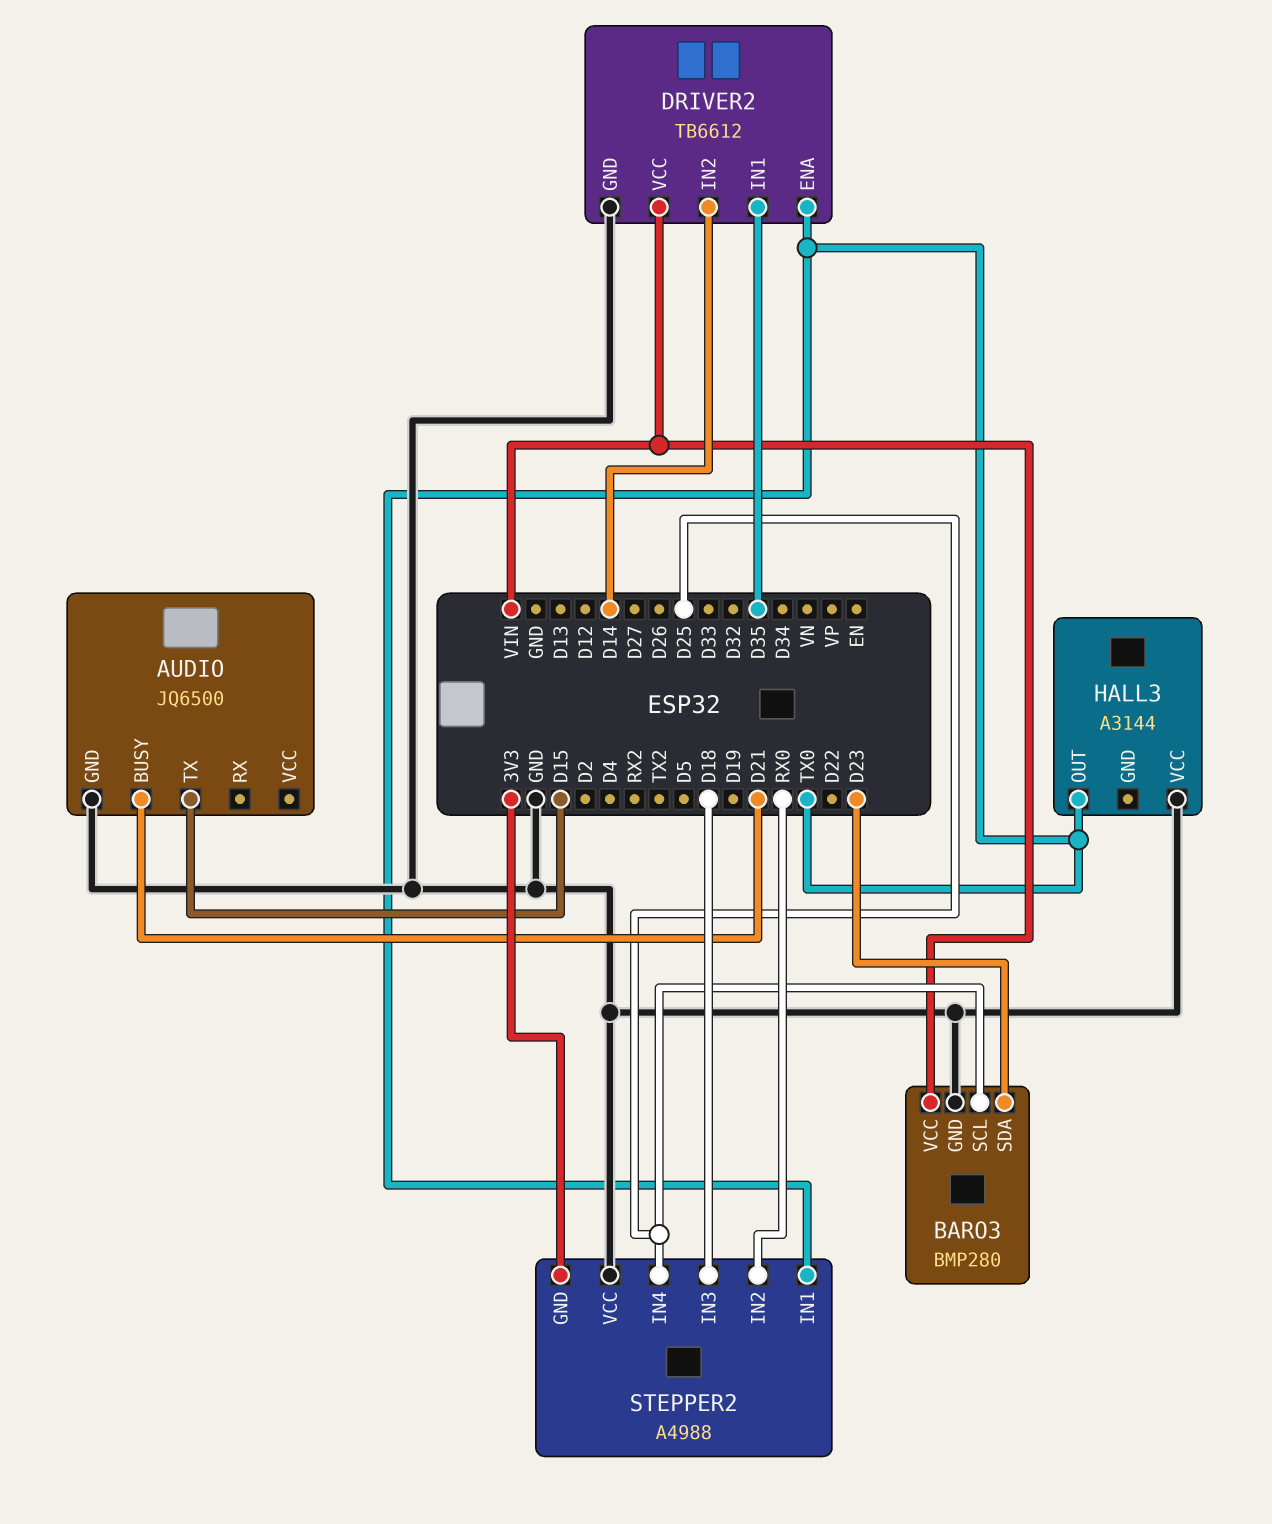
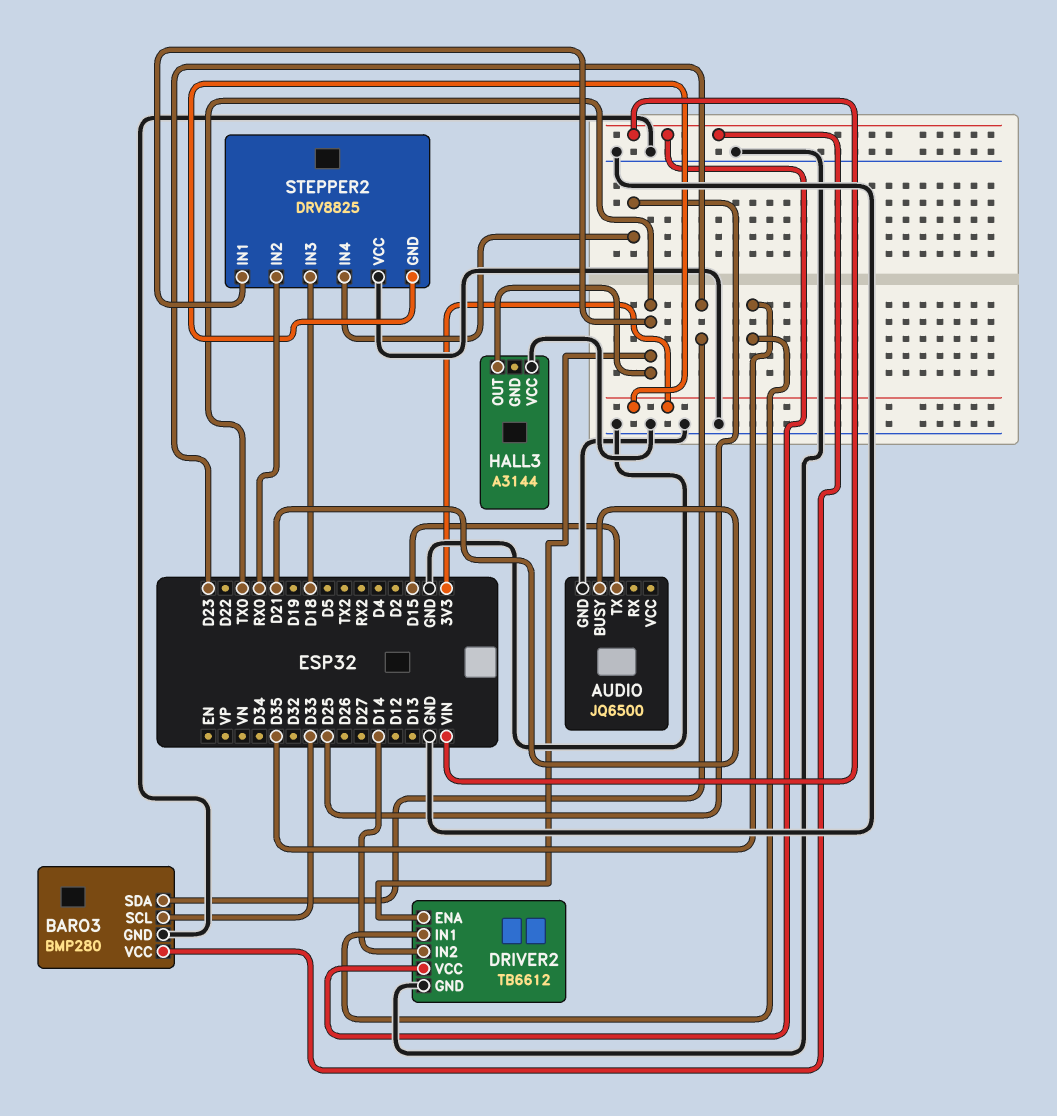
BARO3 pin SCL: D25 -> D33
STEPPER2: A4988 -> DRV8825

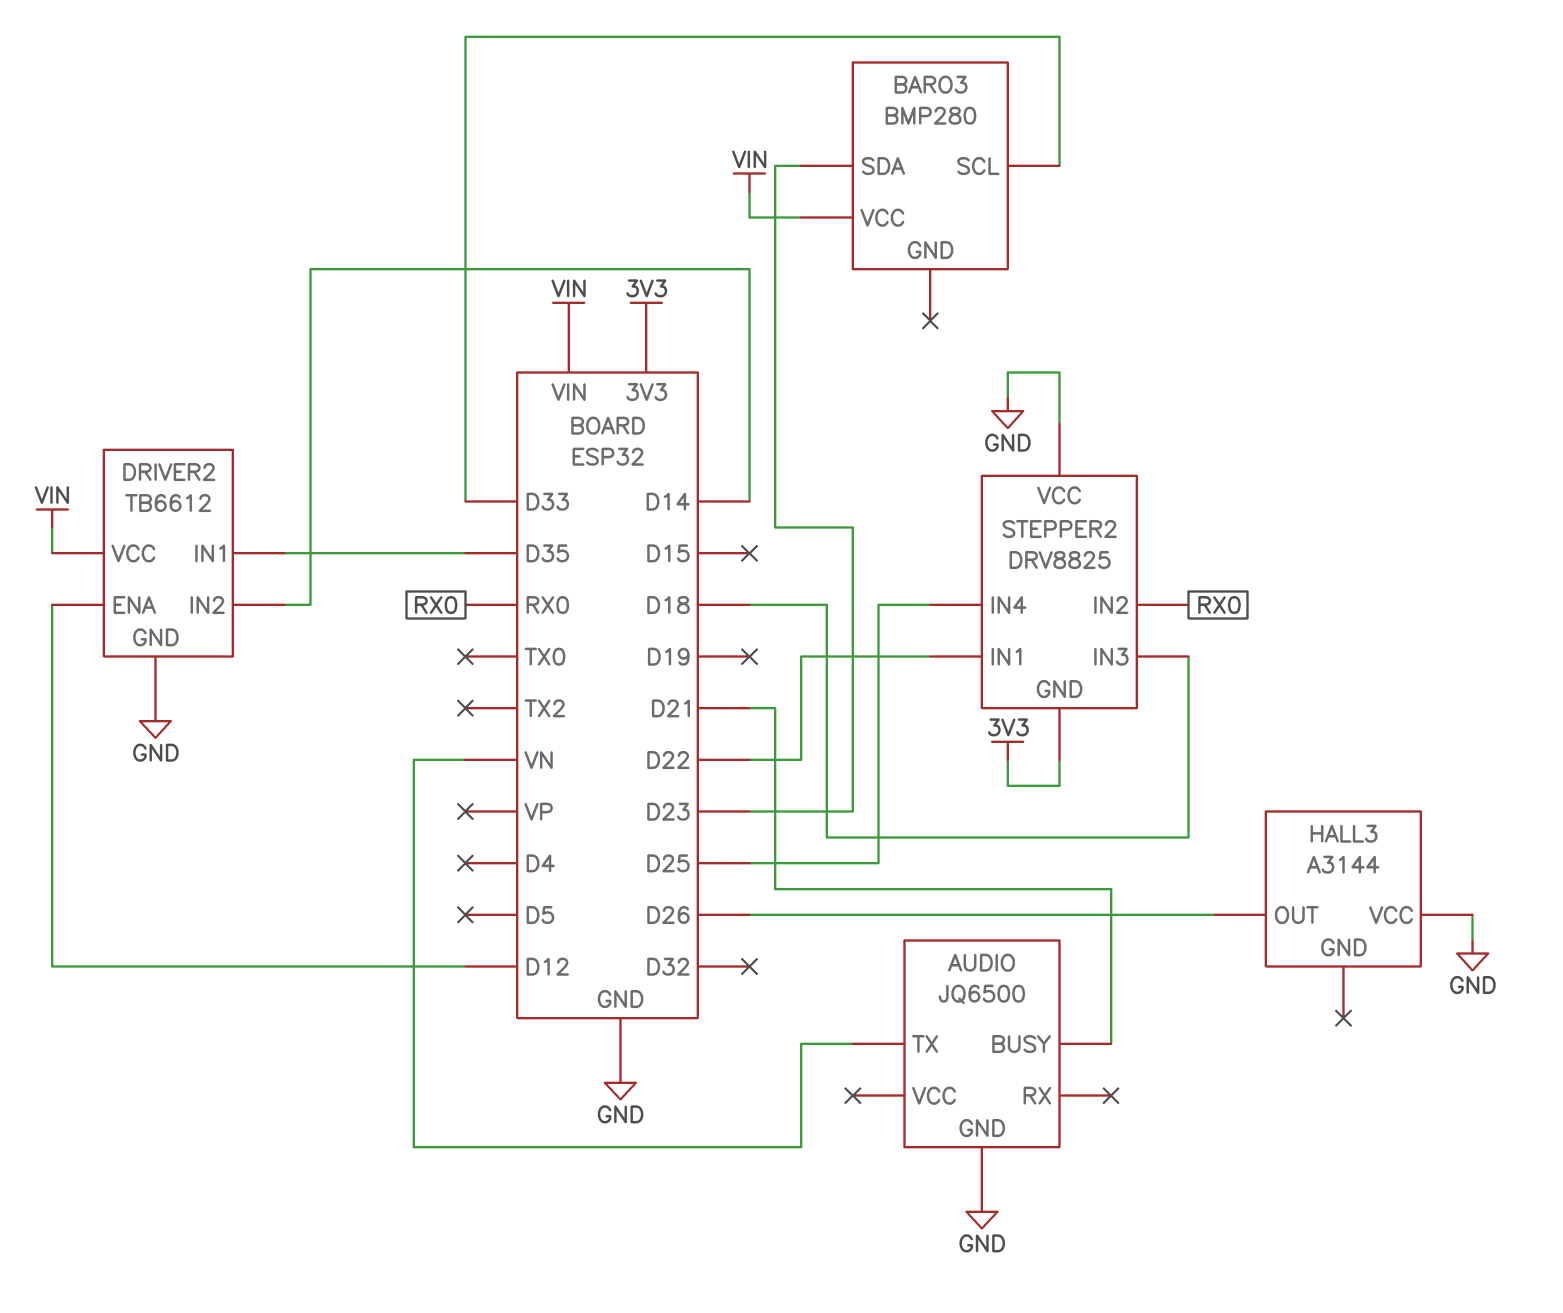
AUDIO pin TX: D15 -> VN
BARO3 pin GND: GND -> none
DRIVER2 pin ENA: TX0 -> D12
HALL3 pin OUT: TX0 -> D26
STEPPER2 pin IN1: TX0 -> D22

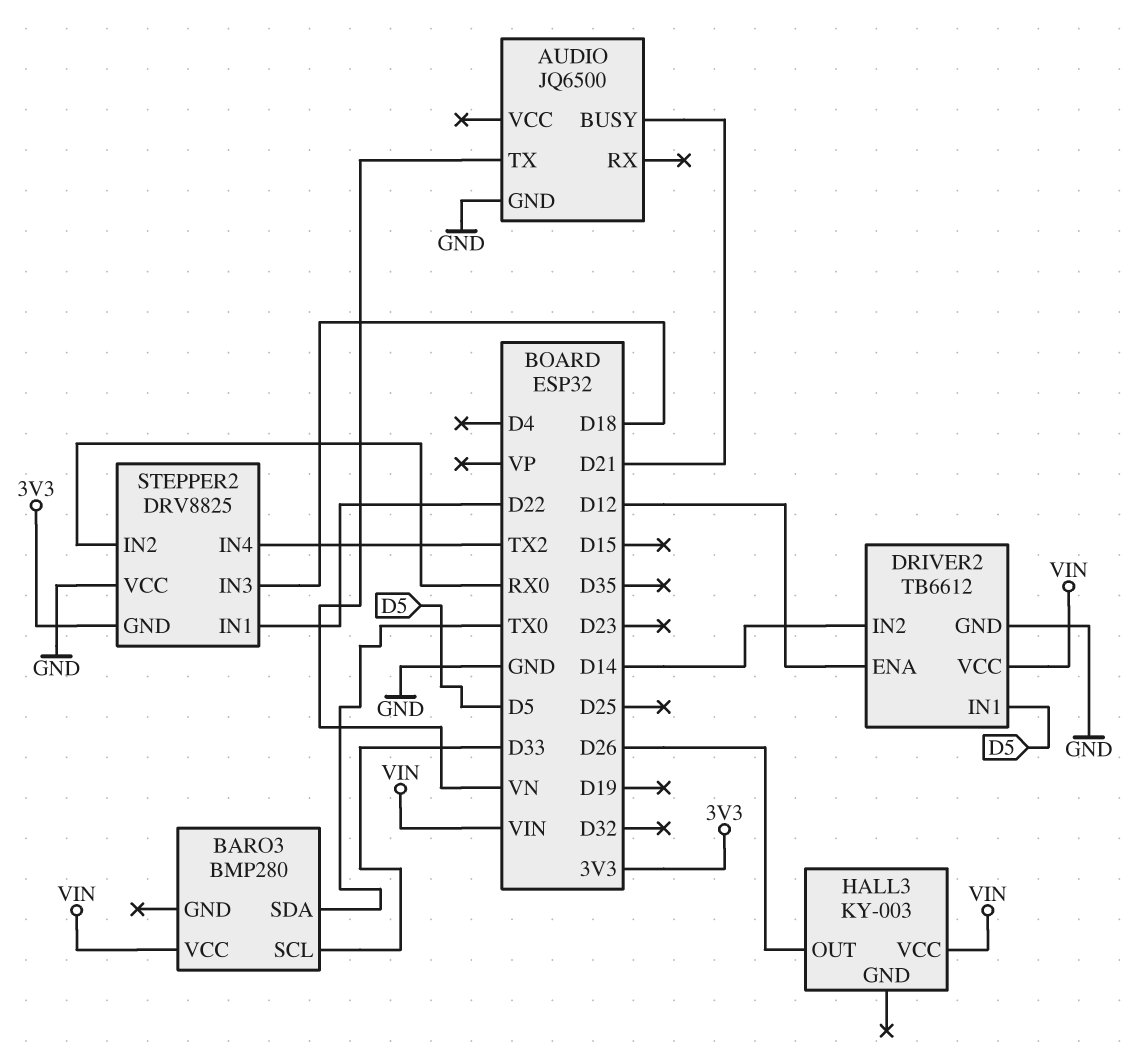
BARO3 pin SDA: D23 -> TX0
DRIVER2 pin IN1: D35 -> D5
HALL3: A3144 -> KY-003
HALL3 pin VCC: GND -> VIN
STEPPER2 pin IN4: D25 -> TX2

